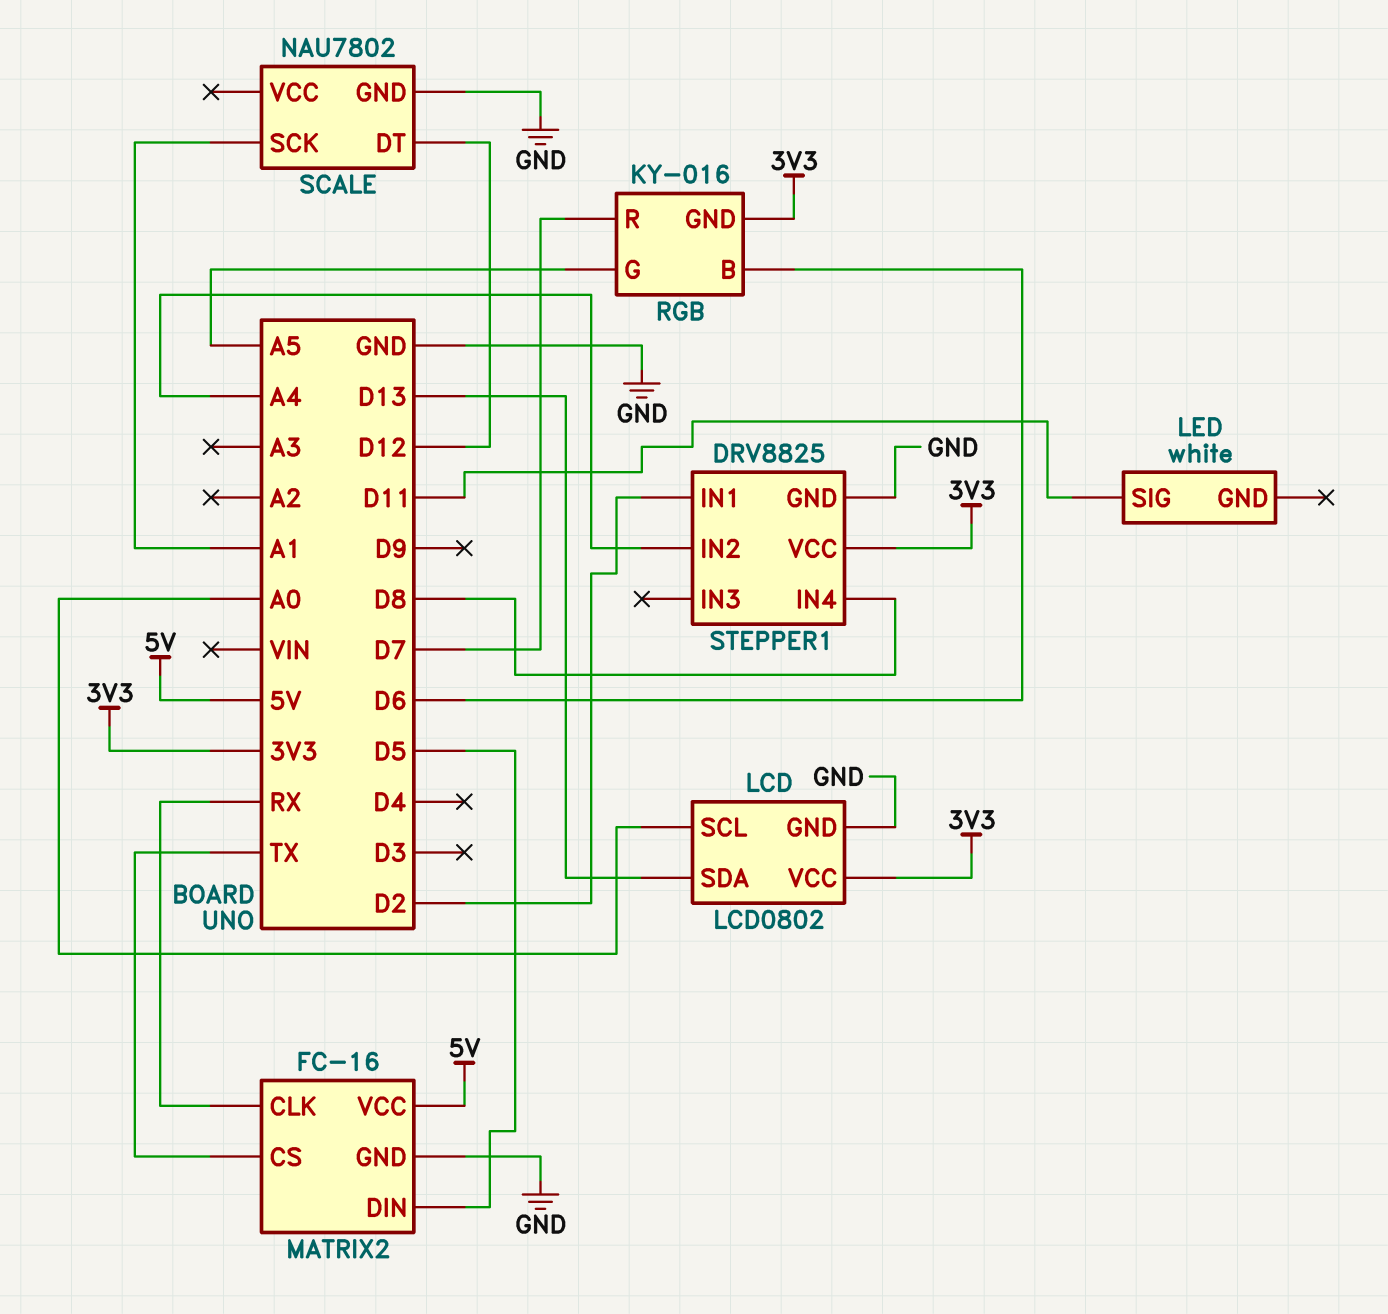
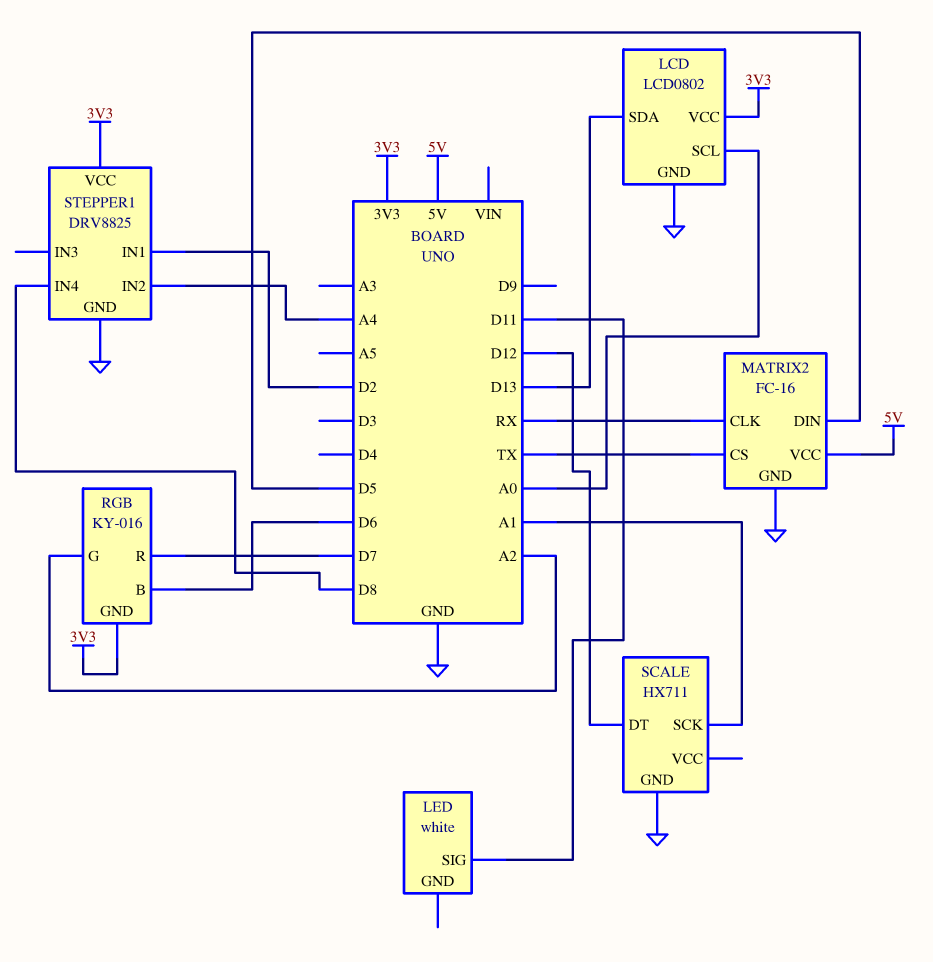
RGB pin G: A5 -> A2
SCALE: NAU7802 -> HX711

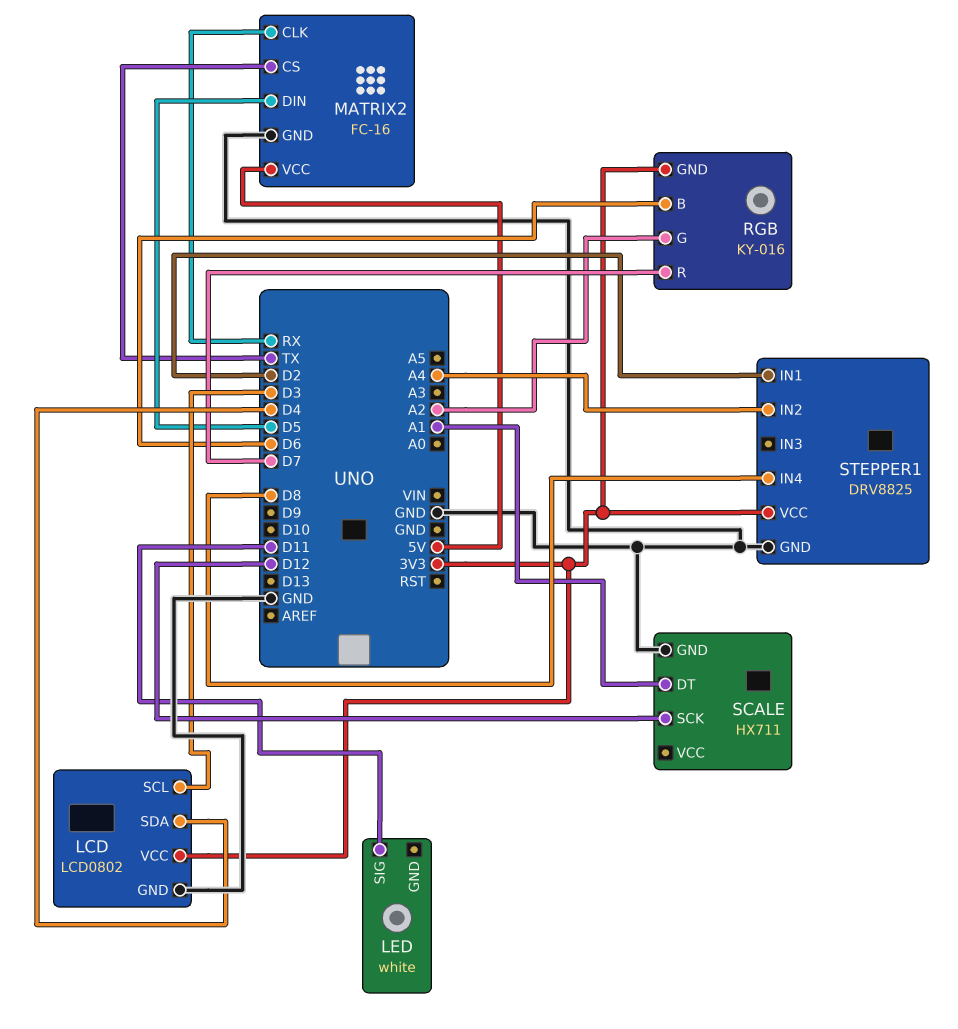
LCD pin SCL: A0 -> D3
LCD pin SDA: D13 -> D4
SCALE pin DT: D12 -> A1
SCALE pin SCK: A1 -> D12

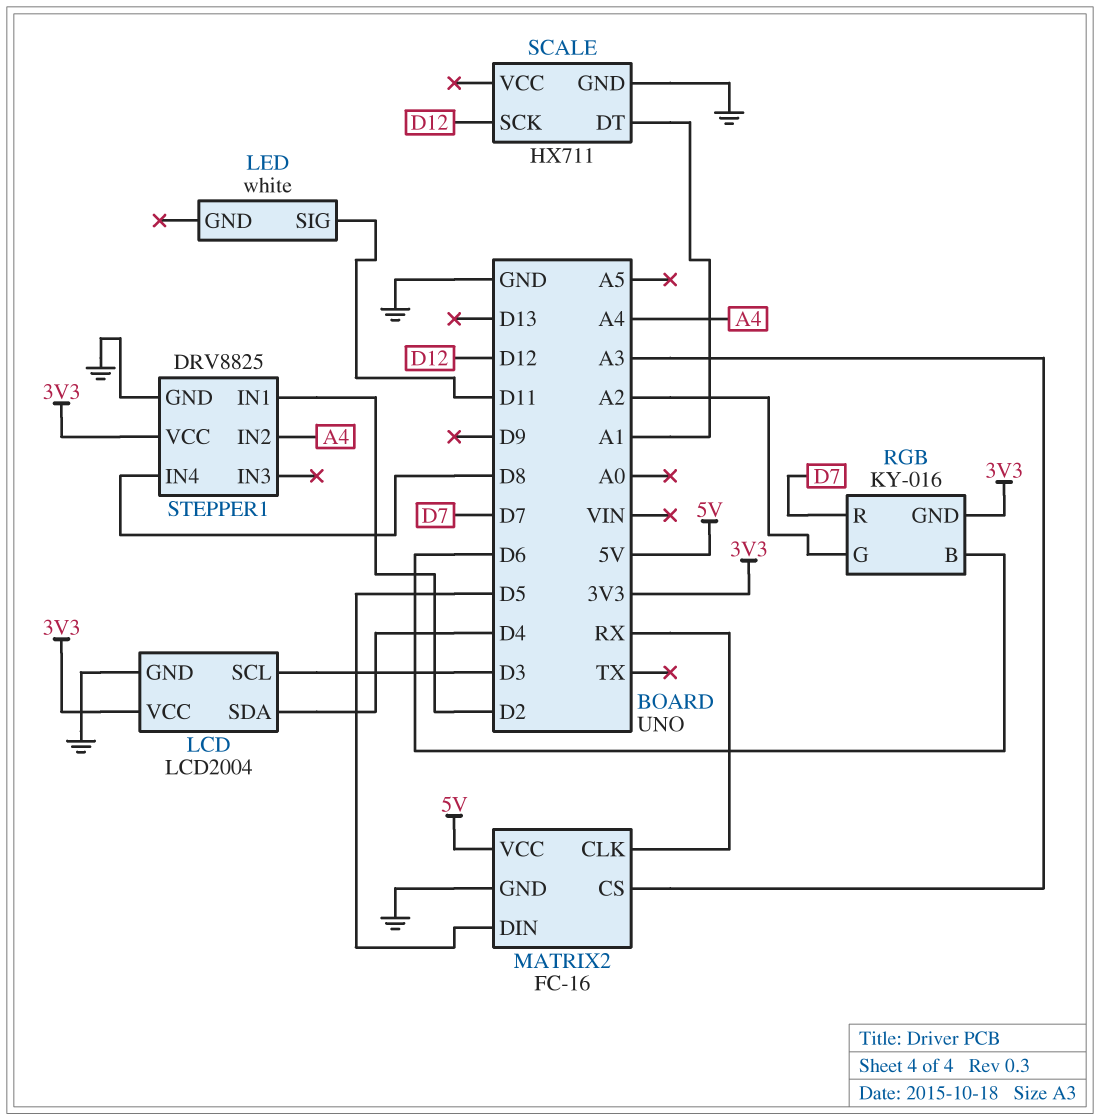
LCD: LCD0802 -> LCD2004
MATRIX2 pin CS: TX -> A3

